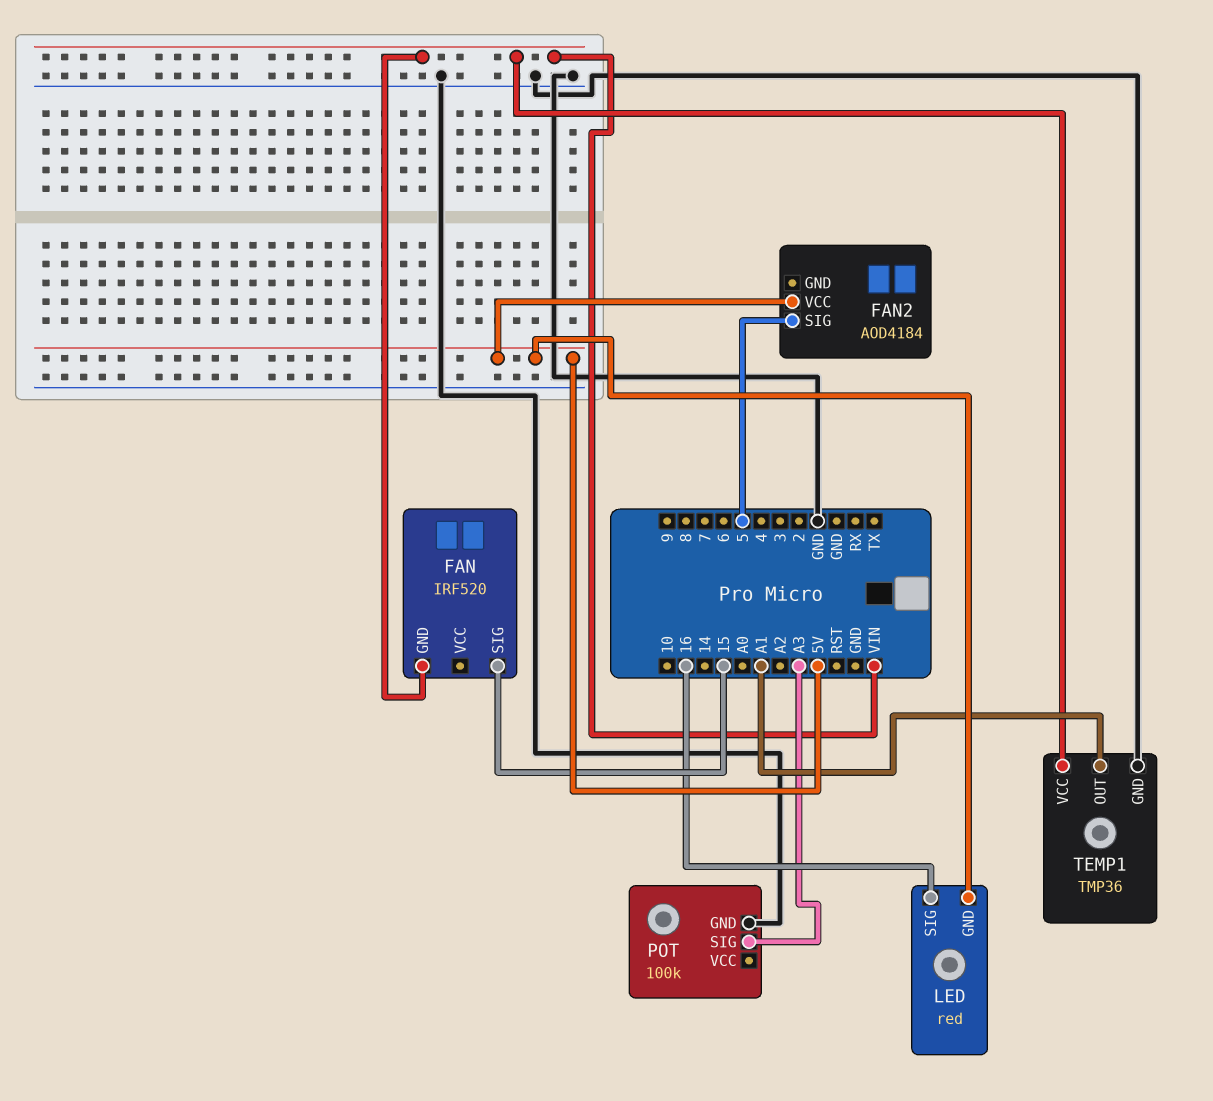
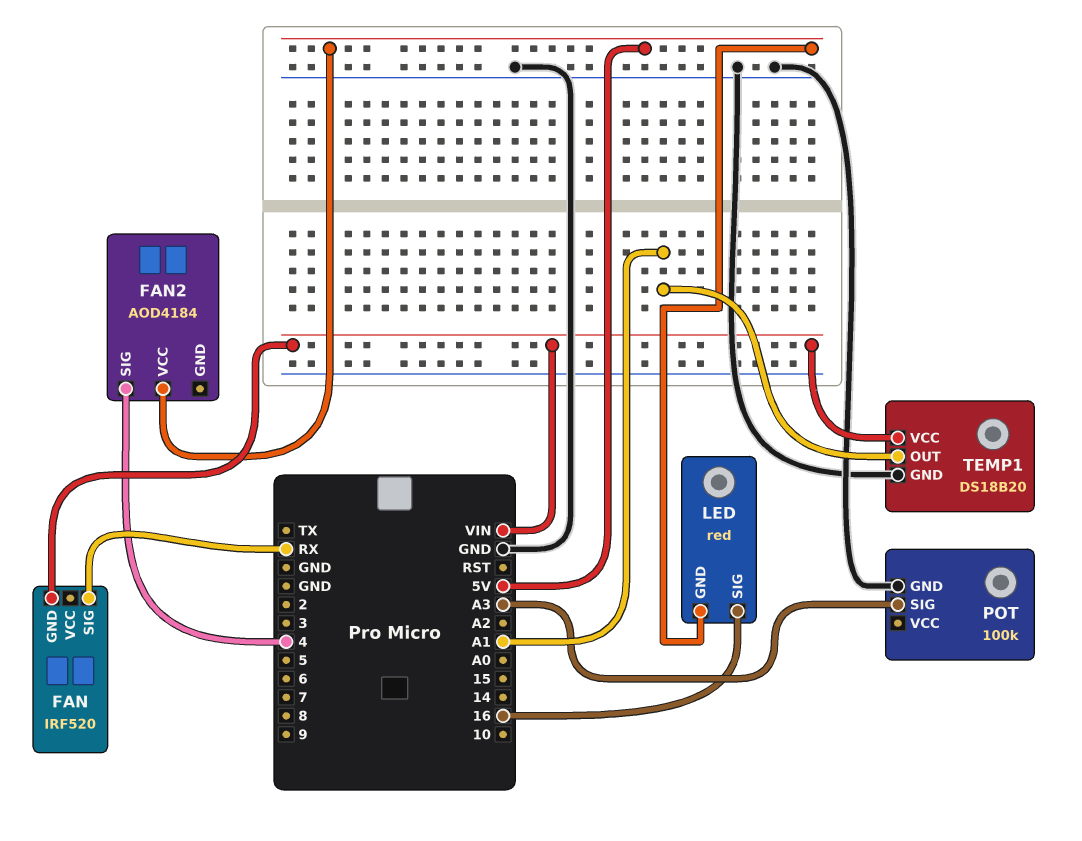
FAN pin SIG: 15 -> RX
FAN2 pin SIG: 5 -> 4
TEMP1: TMP36 -> DS18B20

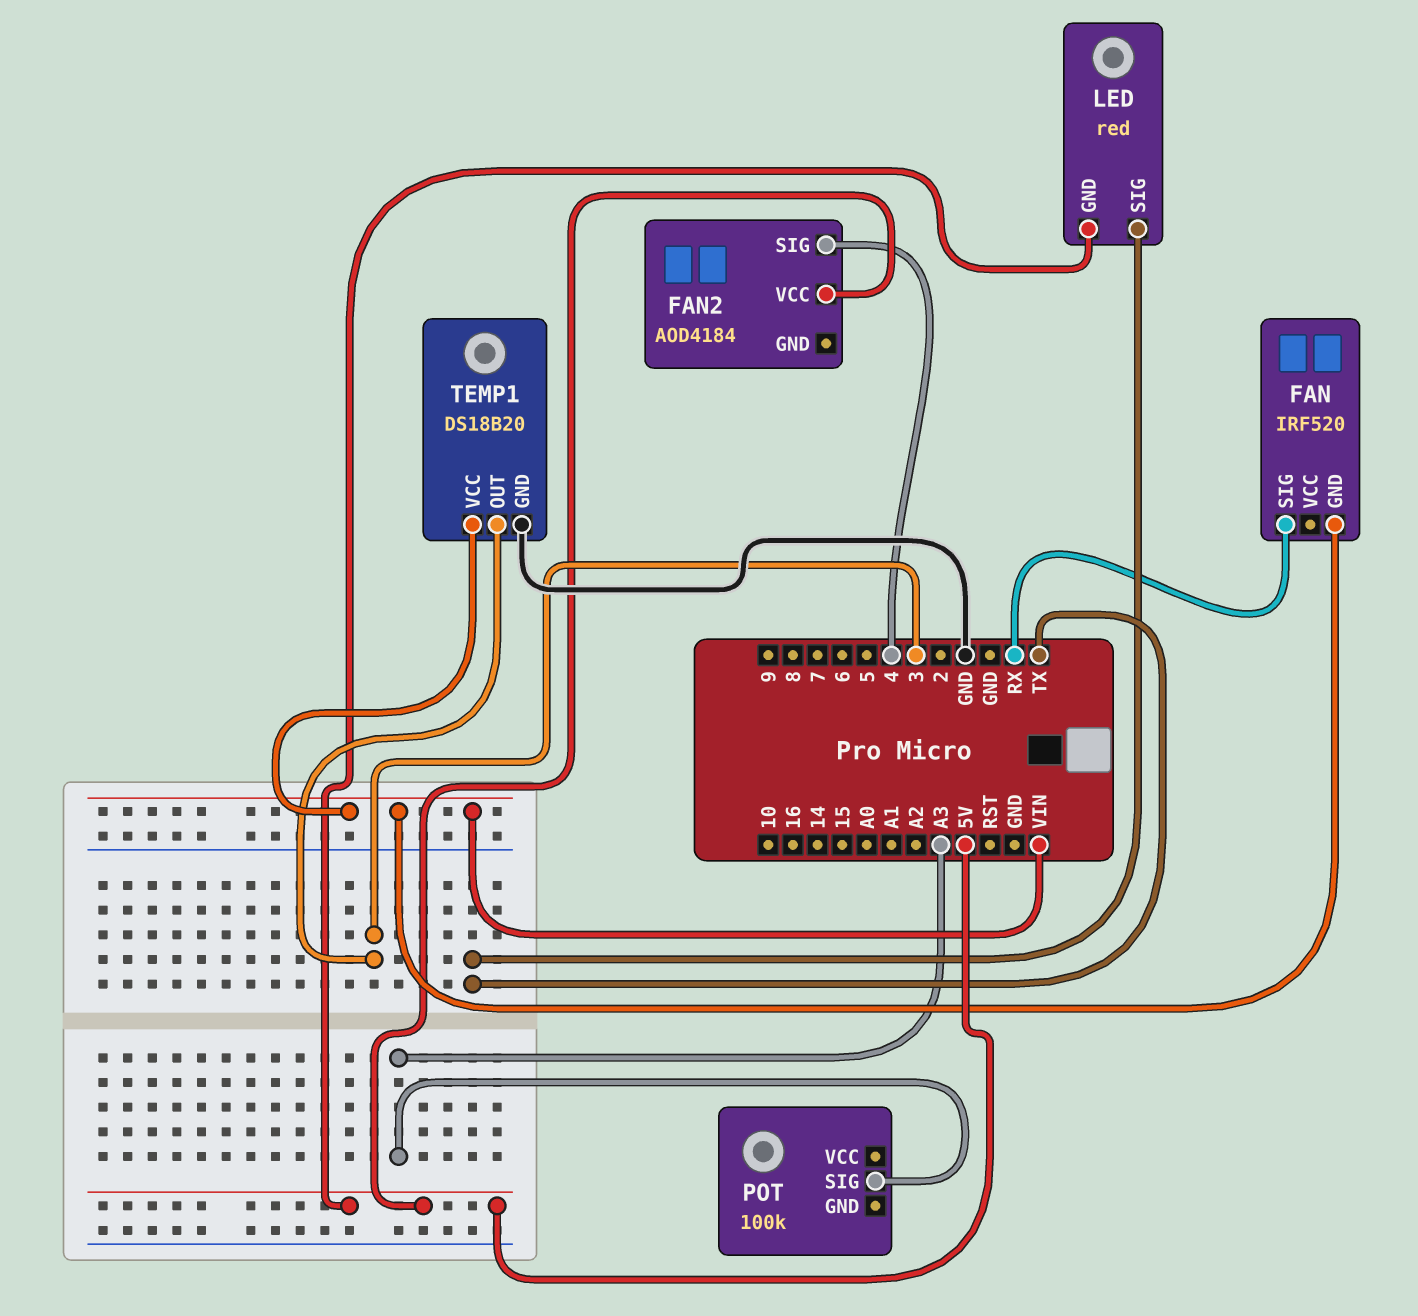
LED pin SIG: 16 -> TX
POT pin GND: GND -> none
TEMP1 pin OUT: A1 -> 3

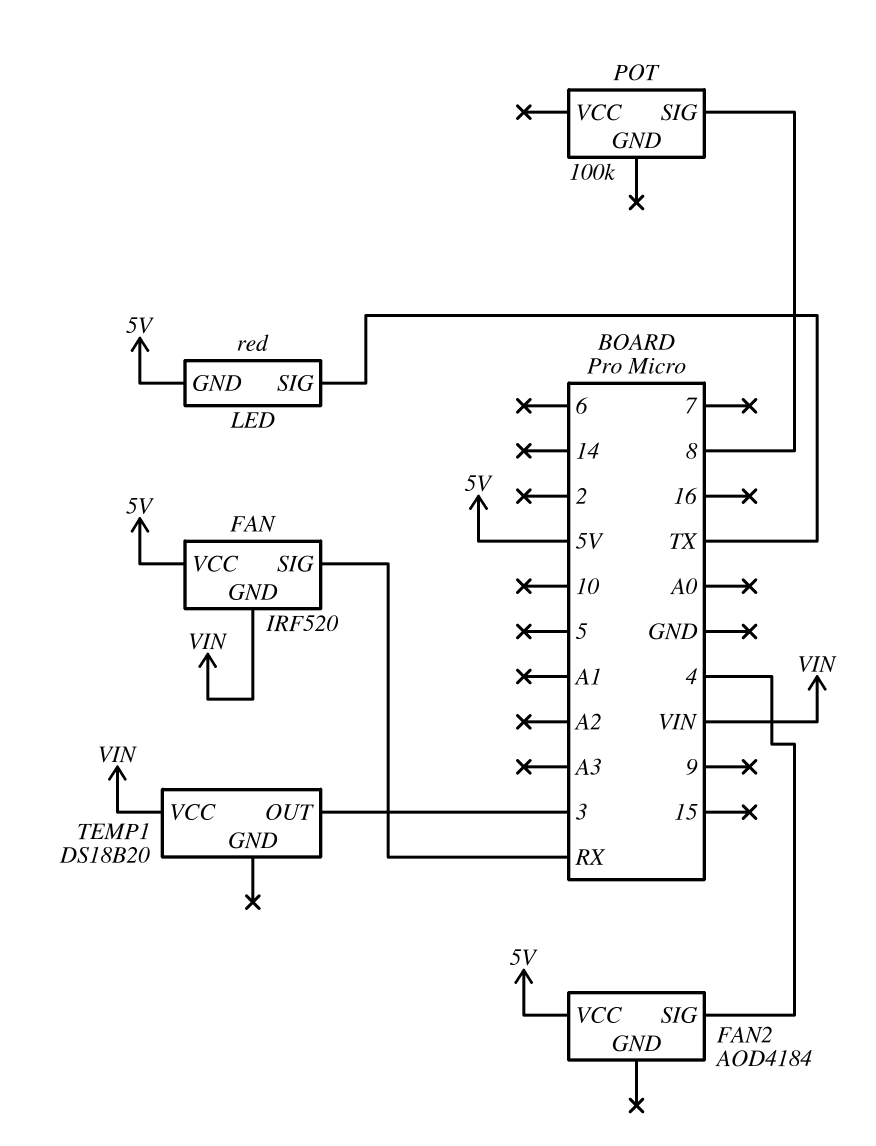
FAN pin VCC: none -> 5V
POT pin SIG: A3 -> 8
TEMP1 pin GND: GND -> none

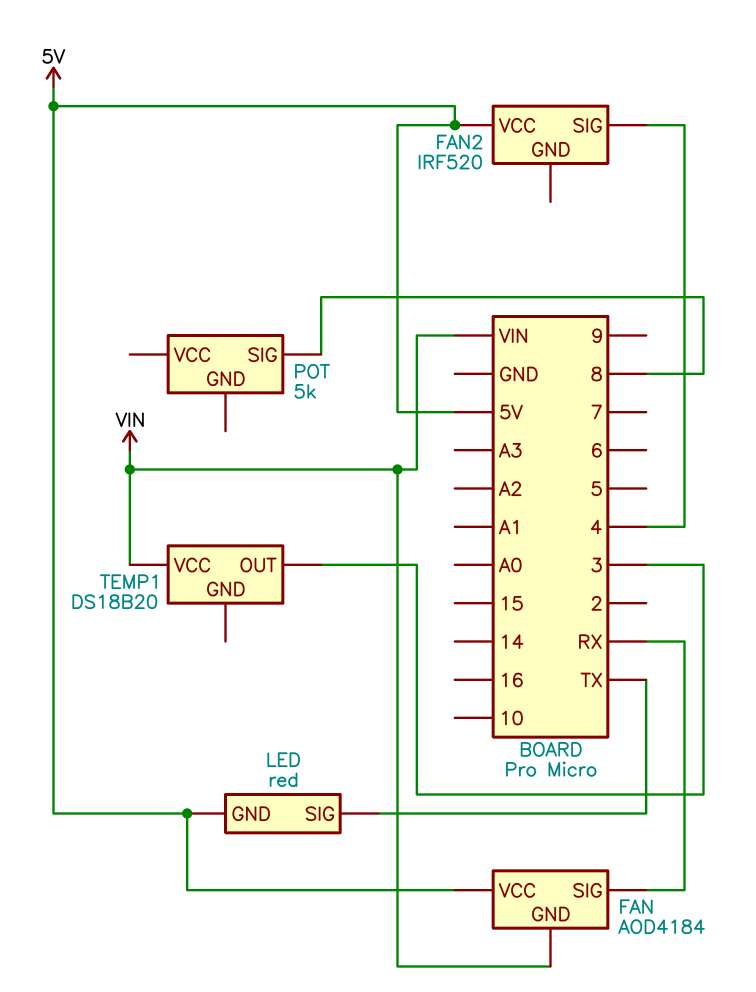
FAN: IRF520 -> AOD4184
FAN2: AOD4184 -> IRF520
POT: 100k -> 5k

